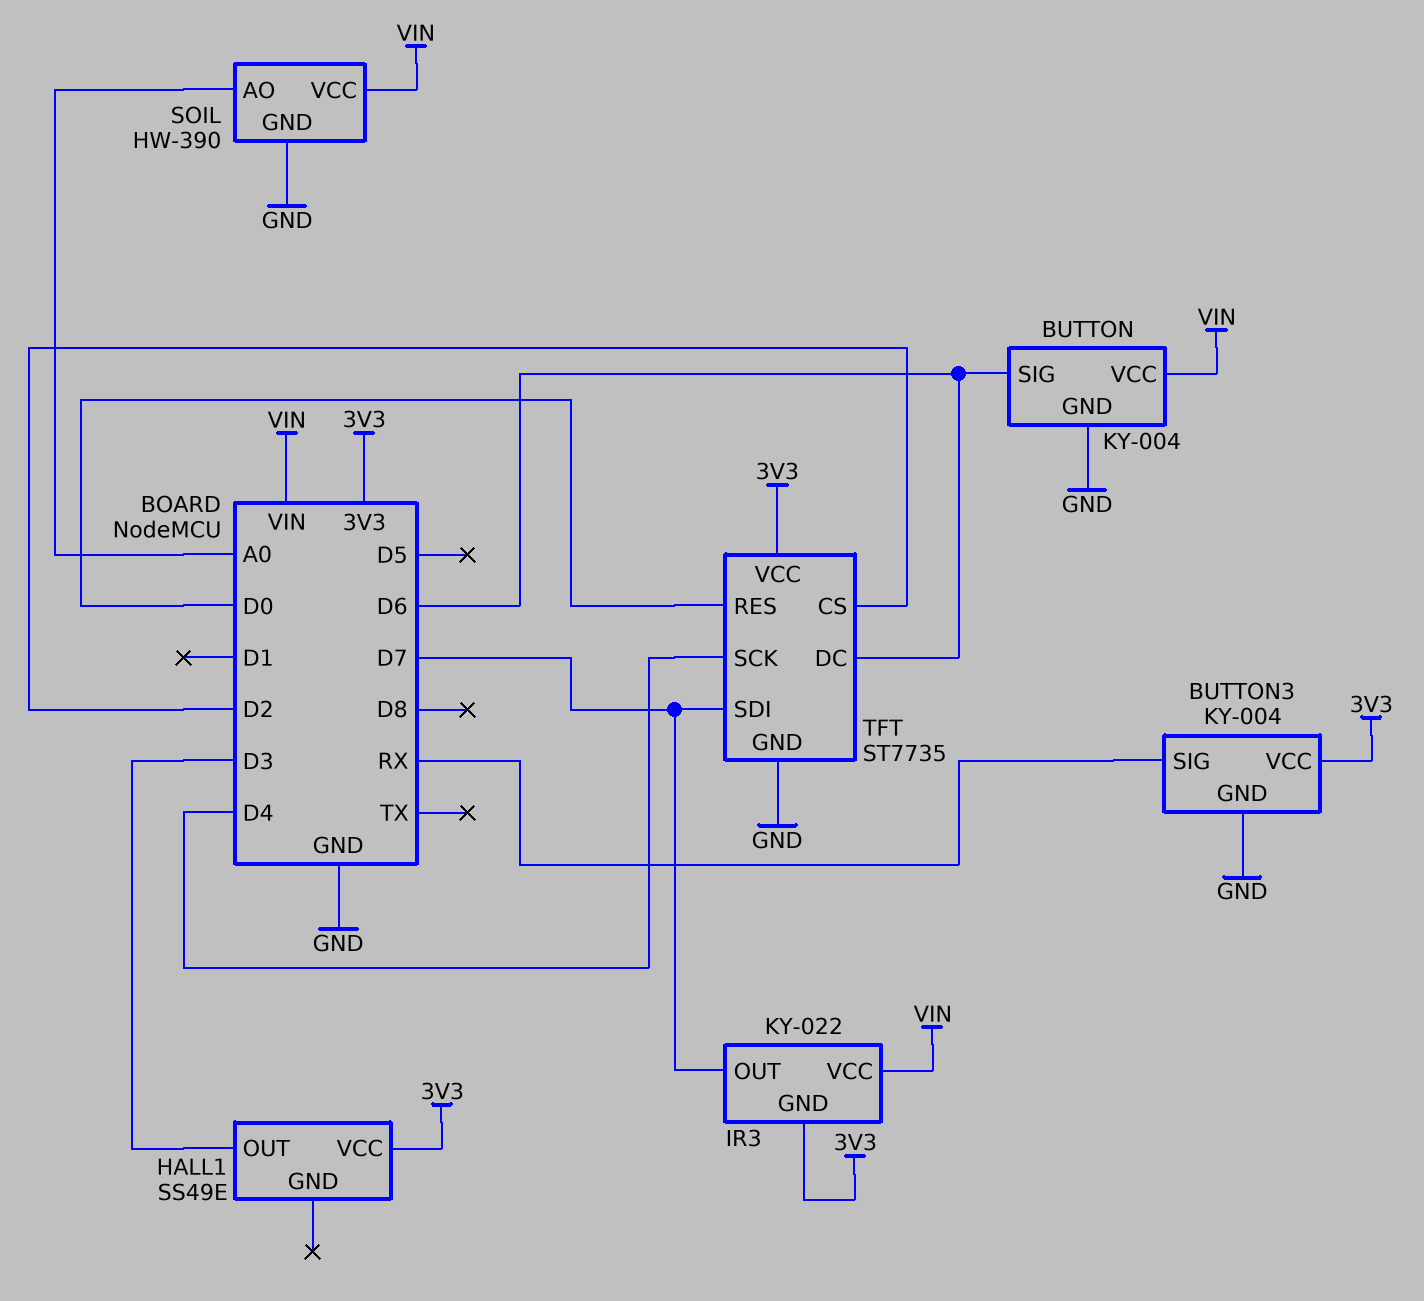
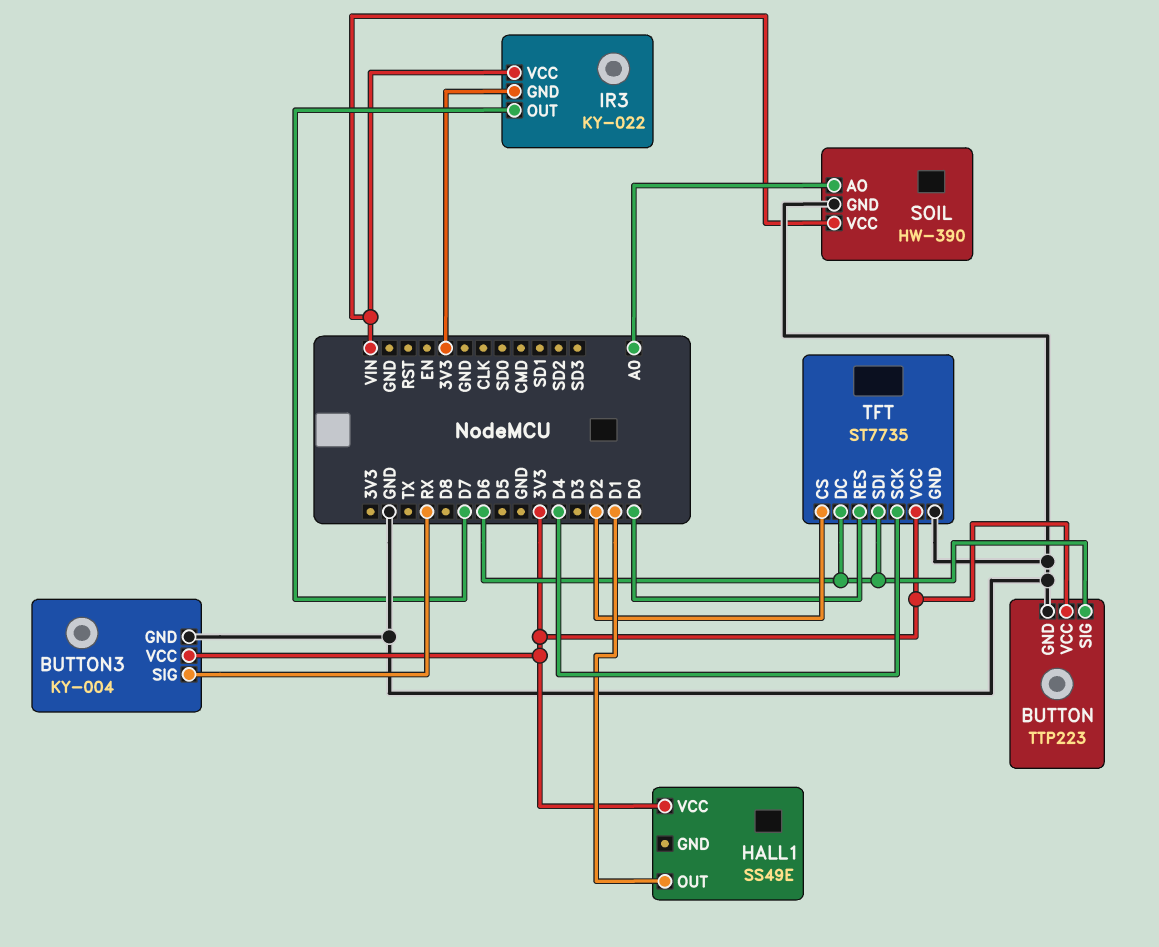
BUTTON: KY-004 -> TTP223
BUTTON pin VCC: VIN -> 3V3
HALL1 pin OUT: D3 -> D1
TFT pin SDI: D7 -> D6

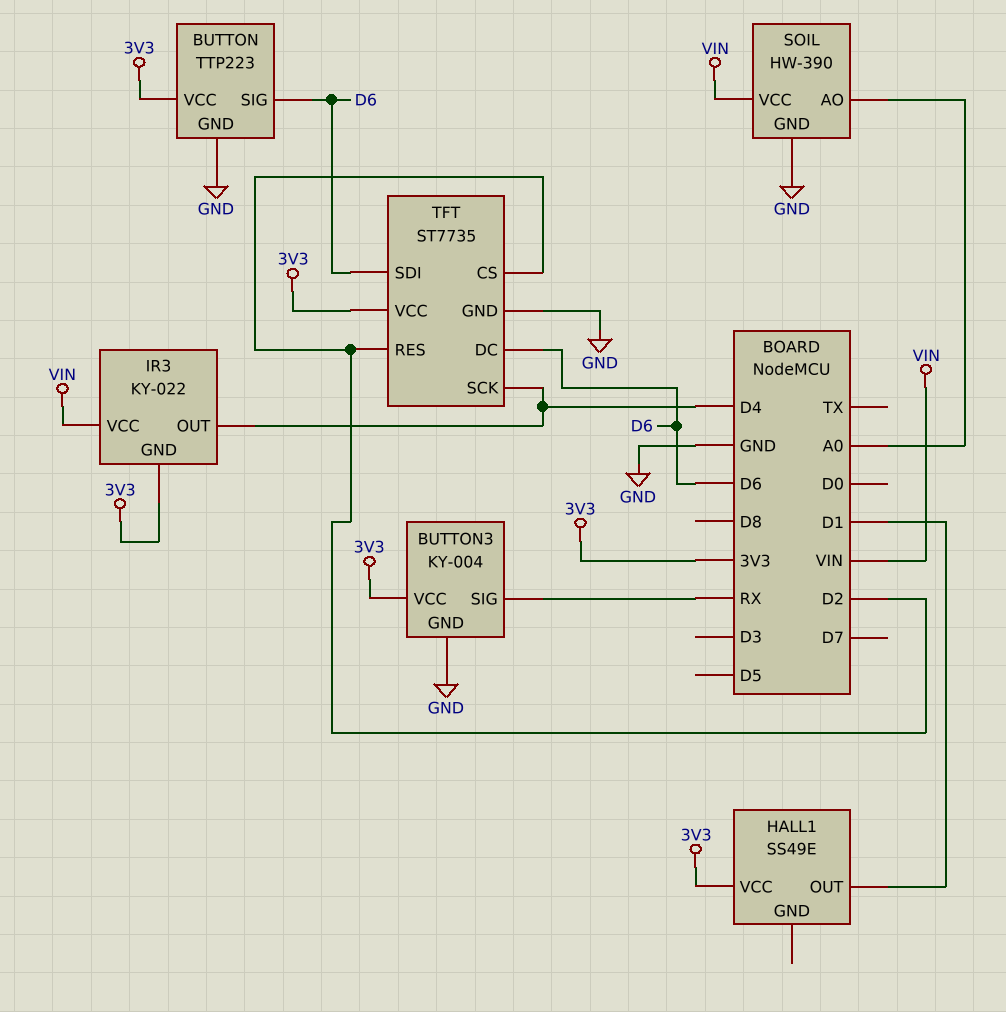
IR3 pin OUT: D7 -> D4
TFT pin RES: D0 -> D2

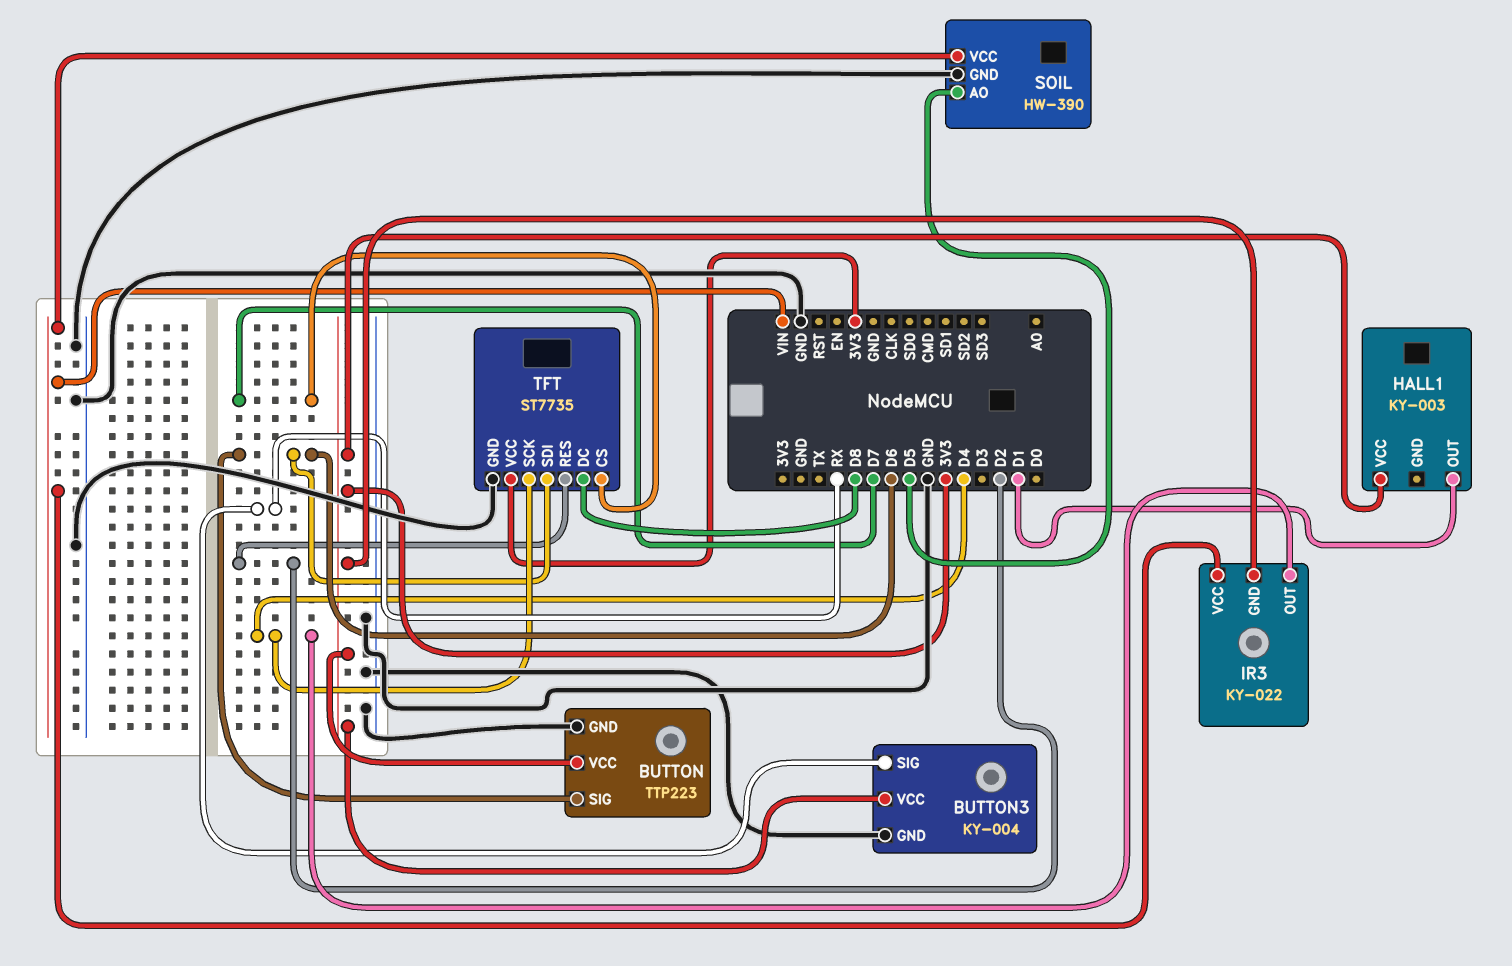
HALL1: SS49E -> KY-003
SOIL pin AO: A0 -> D5
TFT pin CS: D2 -> D7
TFT pin DC: D6 -> D8

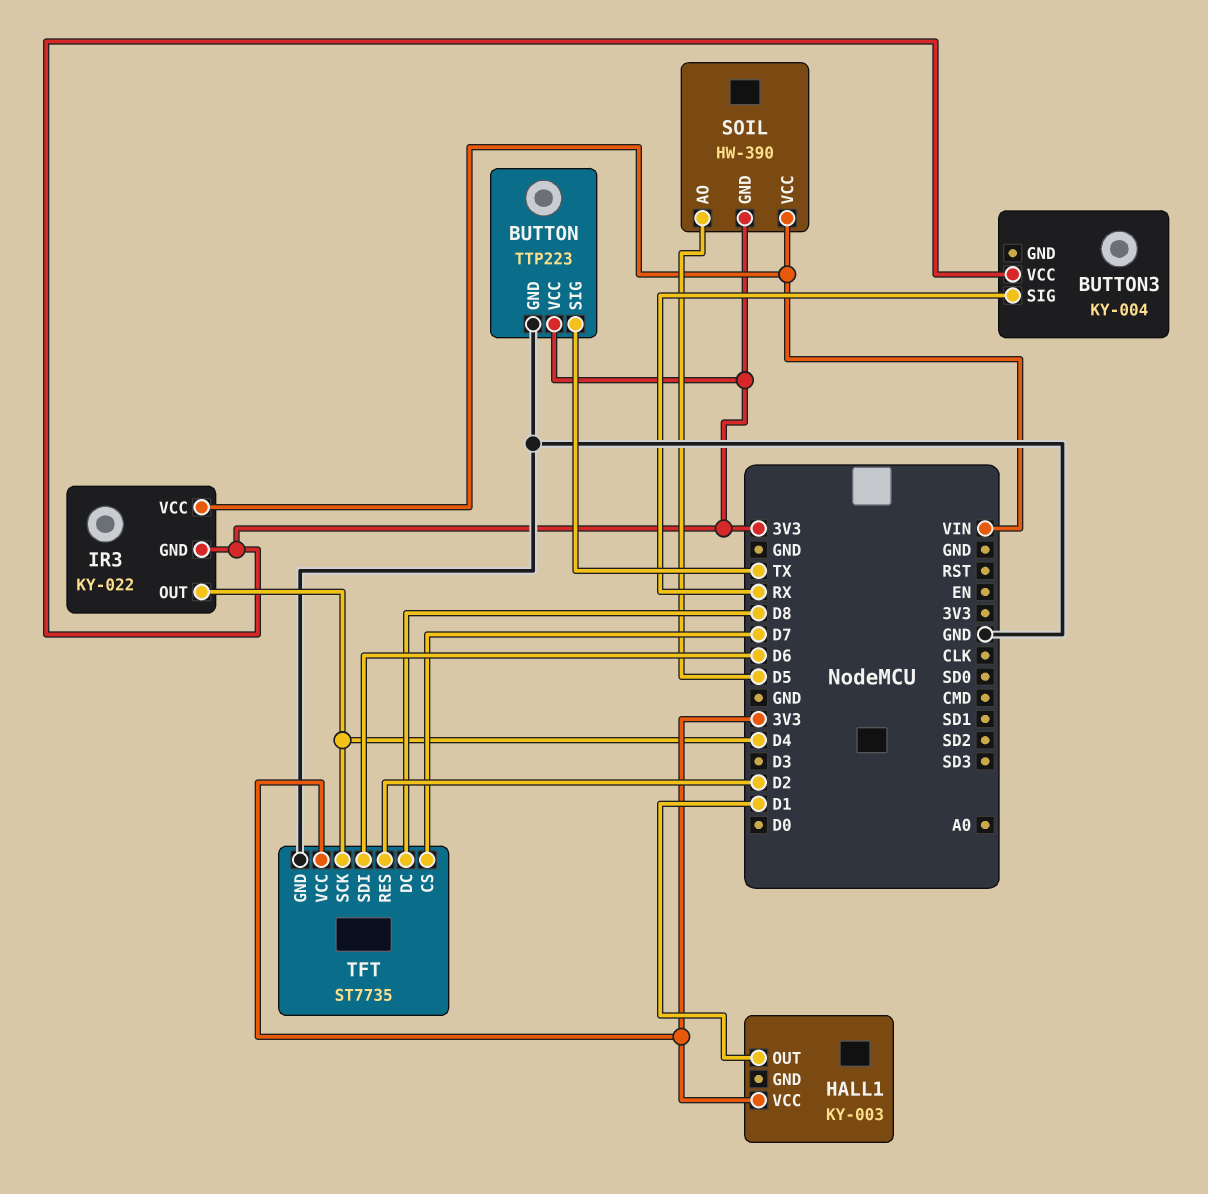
BUTTON pin SIG: D6 -> TX
BUTTON3 pin GND: GND -> none
SOIL pin GND: GND -> 3V3

